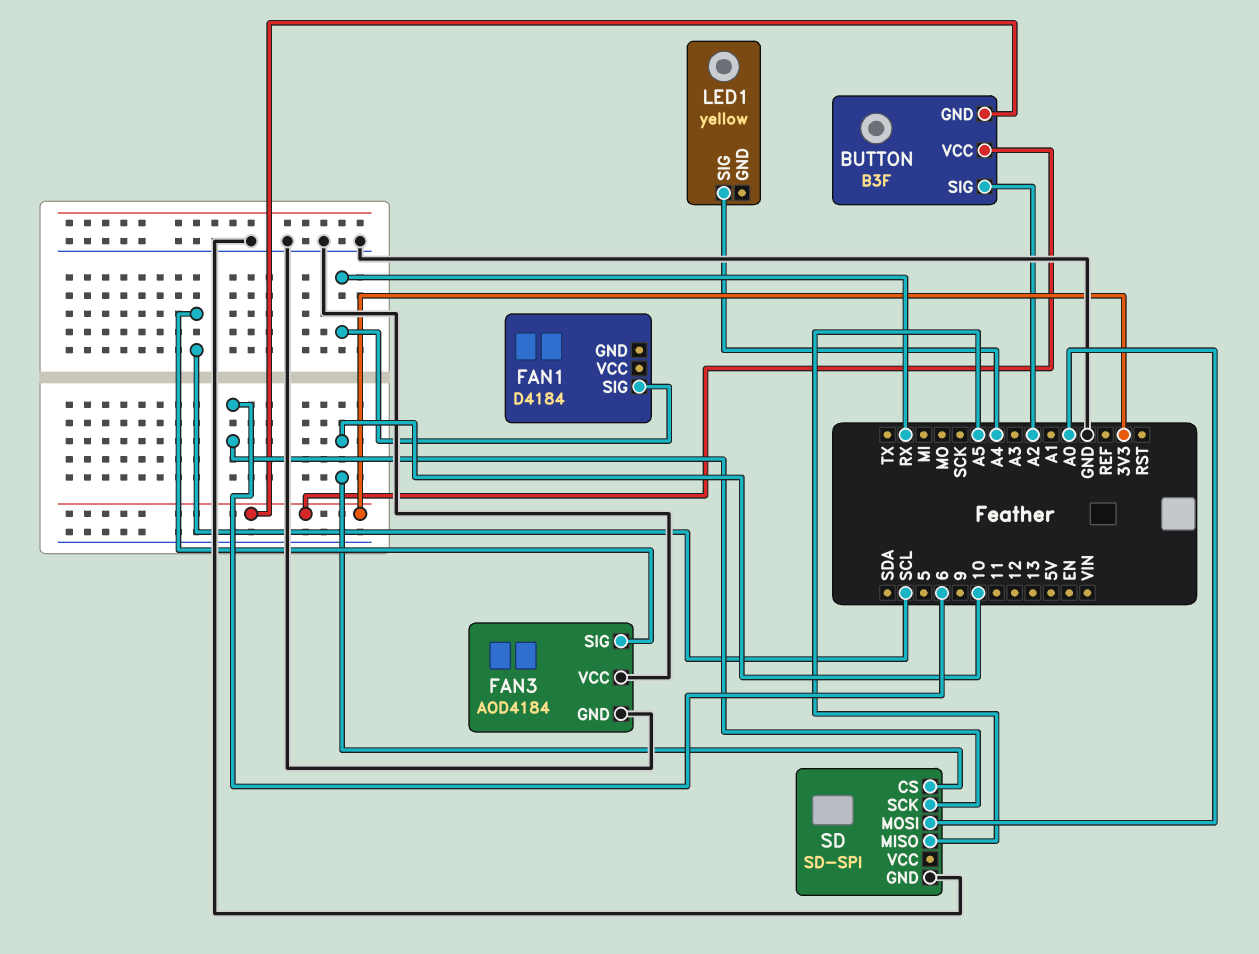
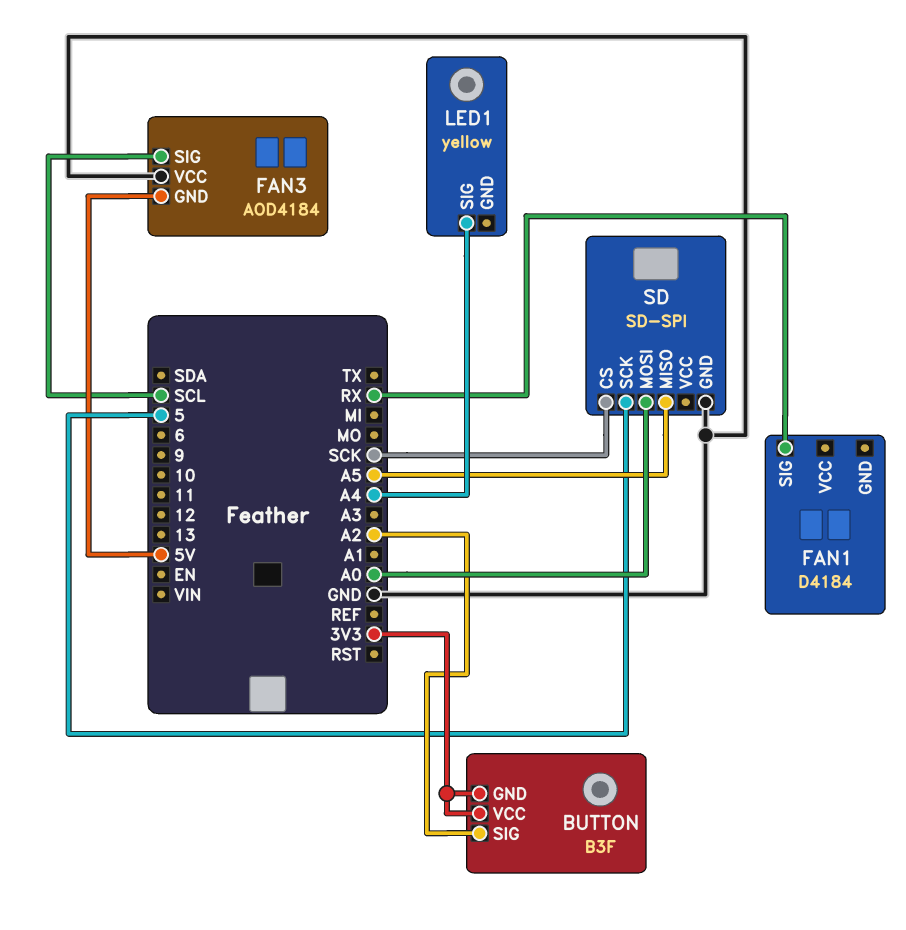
FAN3 pin GND: GND -> 5V
SD pin CS: 10 -> SCK
SD pin SCK: 6 -> 5

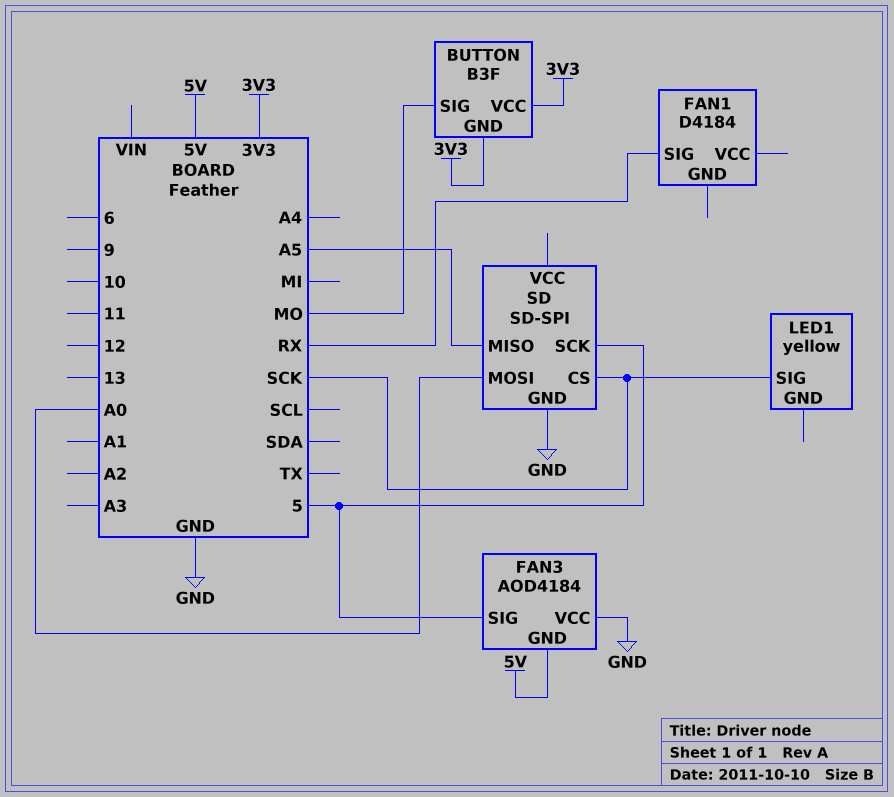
BUTTON pin SIG: A2 -> MO
FAN3 pin SIG: SCL -> 5
LED1 pin SIG: A4 -> SCK

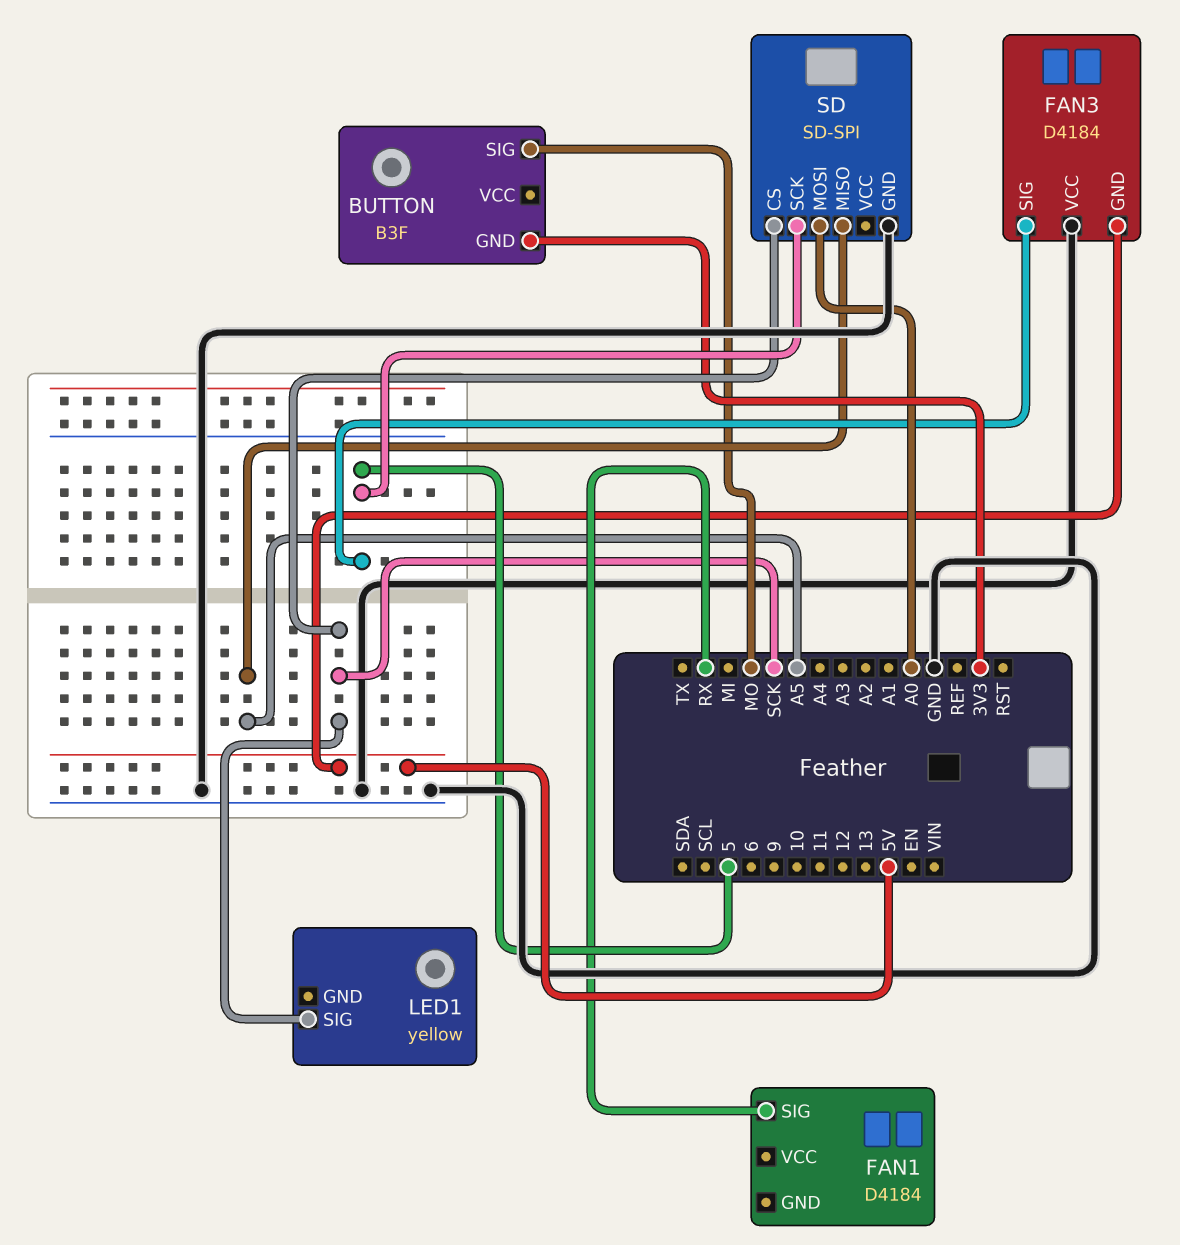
BUTTON pin VCC: 3V3 -> none
FAN3: AOD4184 -> D4184

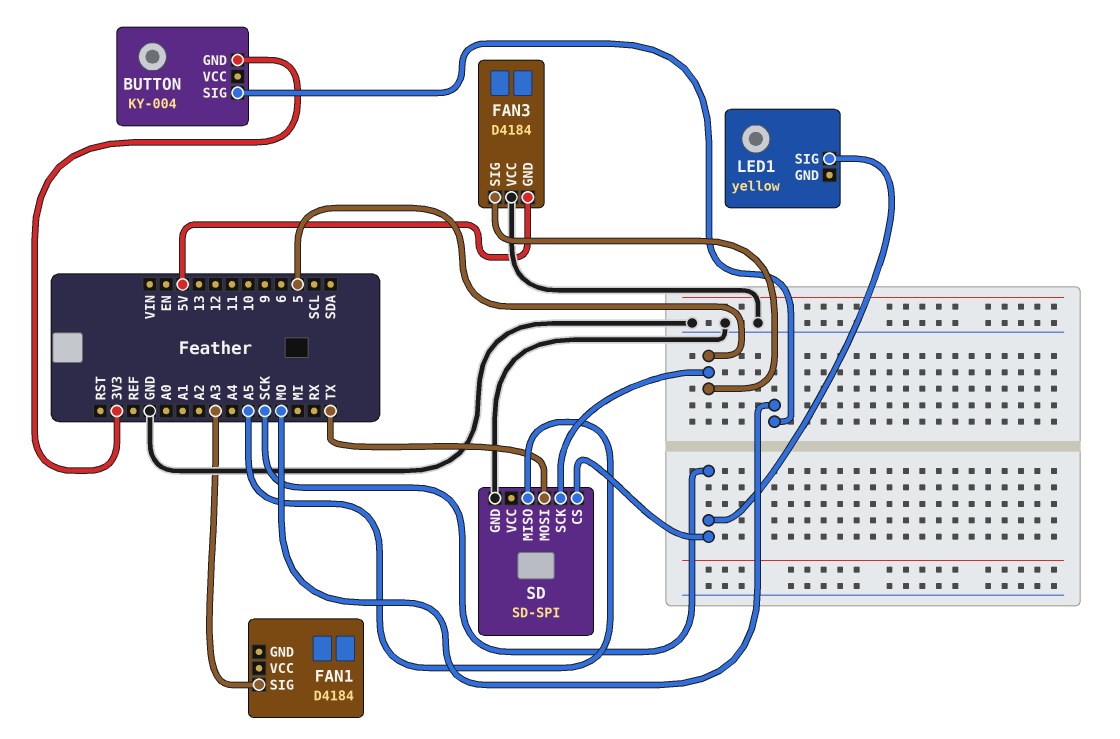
BUTTON: B3F -> KY-004
FAN1 pin SIG: RX -> A3
SD pin MOSI: A0 -> TX

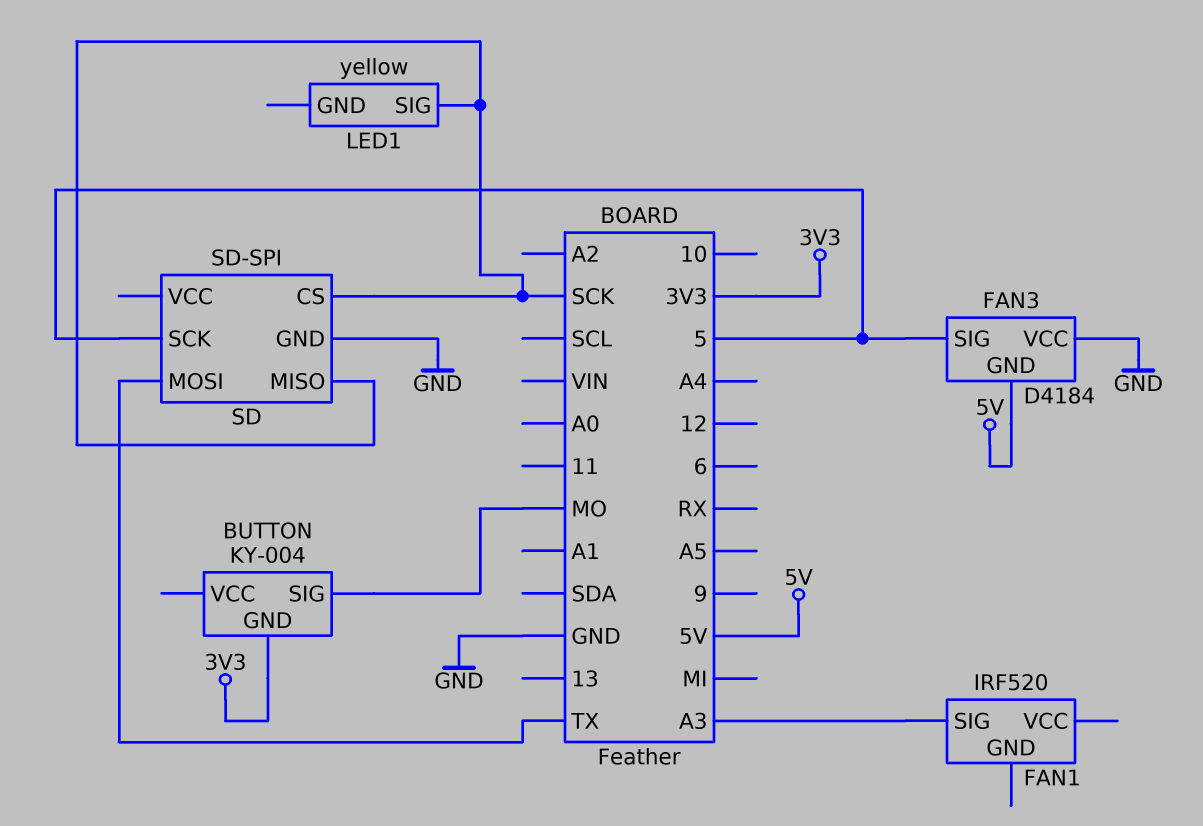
FAN1: D4184 -> IRF520
SD pin MISO: A5 -> SCK

